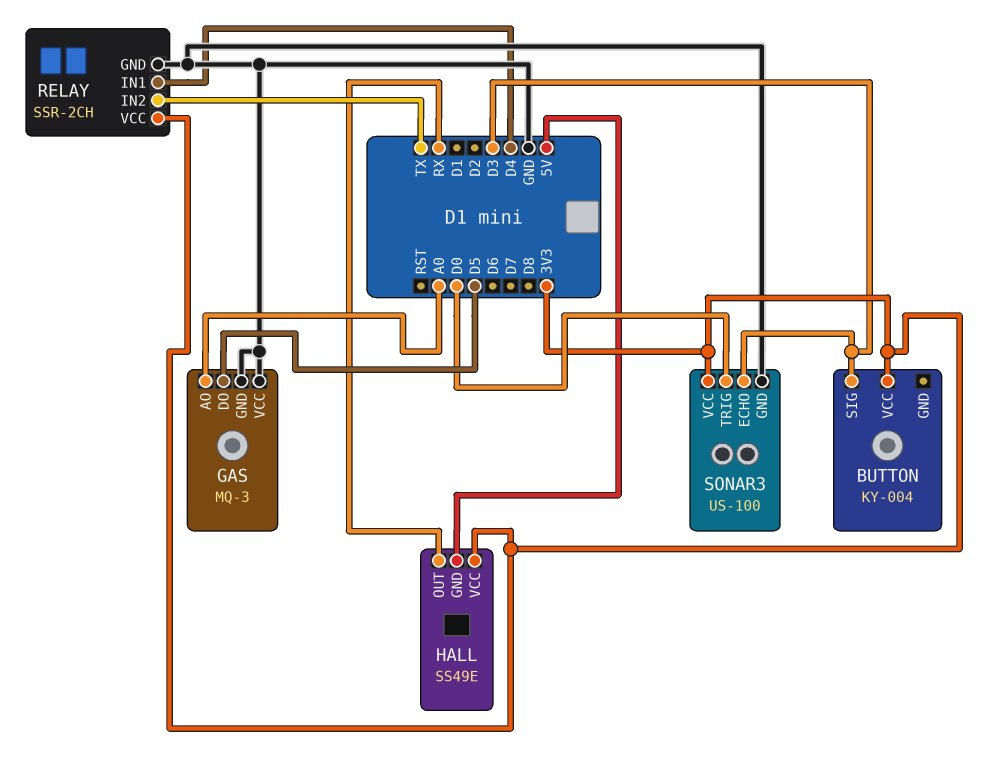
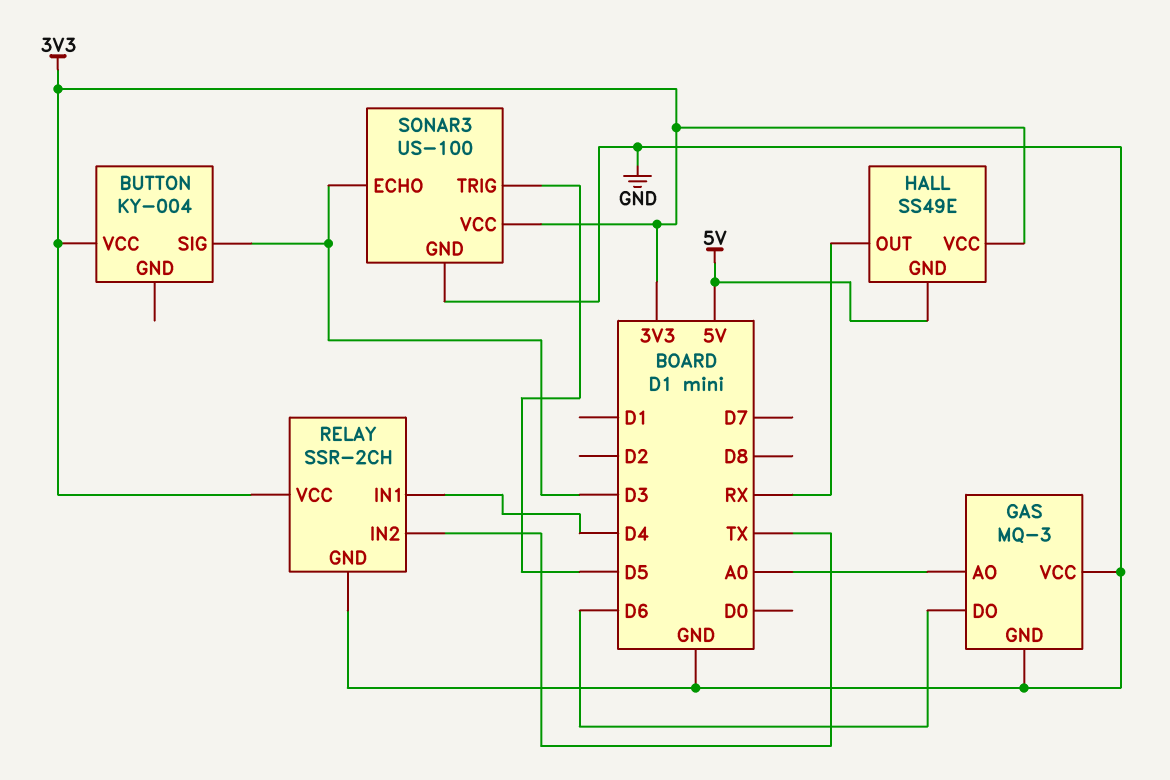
GAS pin DO: D5 -> D6
SONAR3 pin TRIG: D0 -> D5

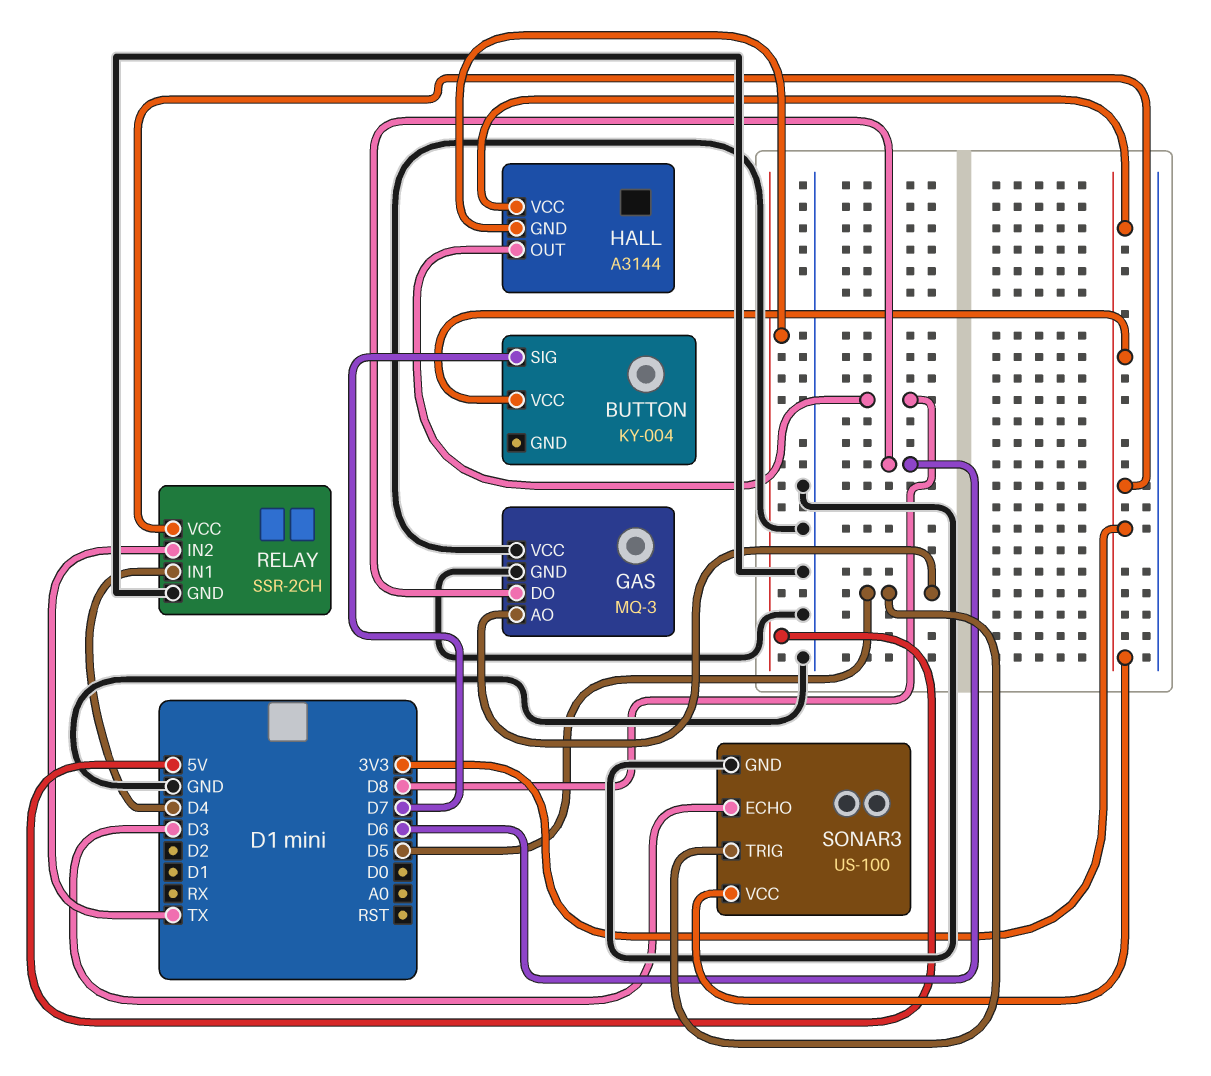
BUTTON pin SIG: D3 -> D7
GAS pin AO: A0 -> D5
HALL: SS49E -> A3144
HALL pin OUT: RX -> D8

